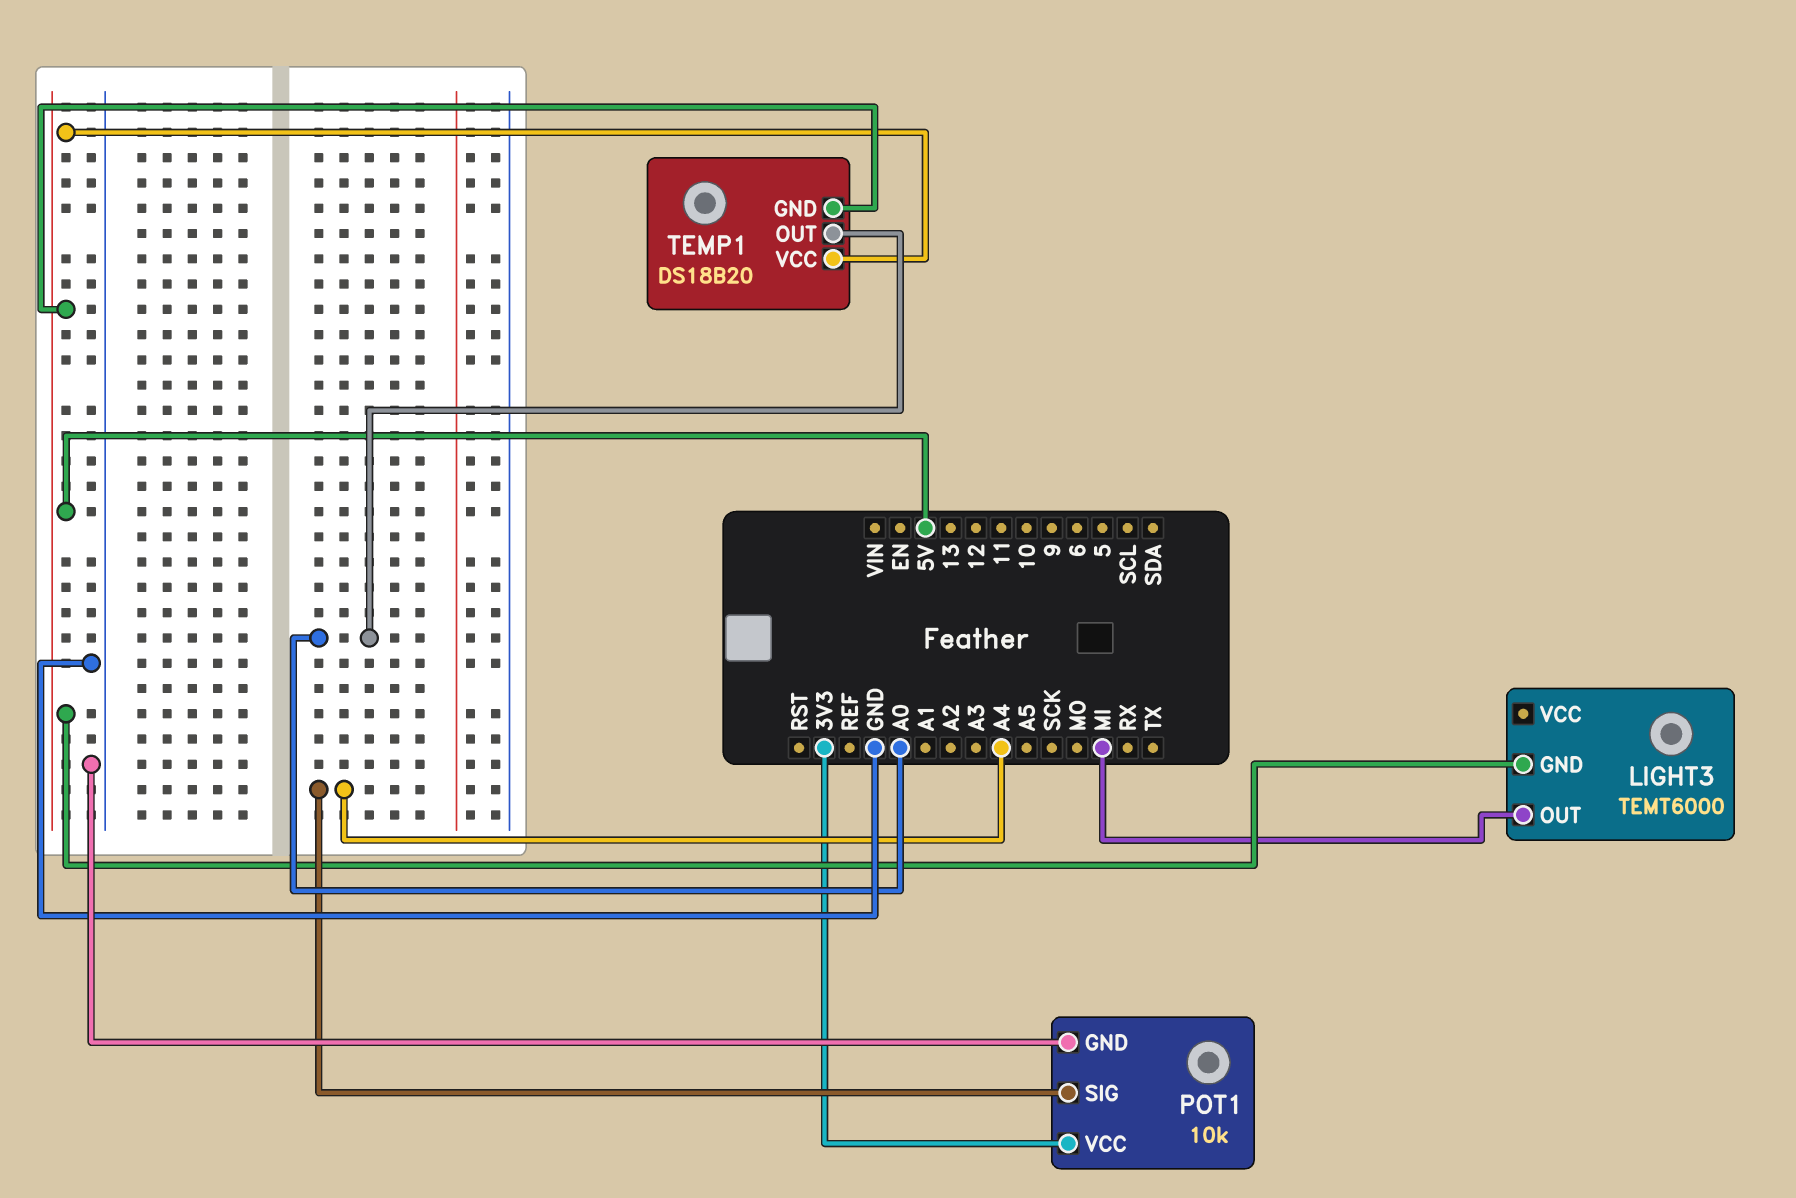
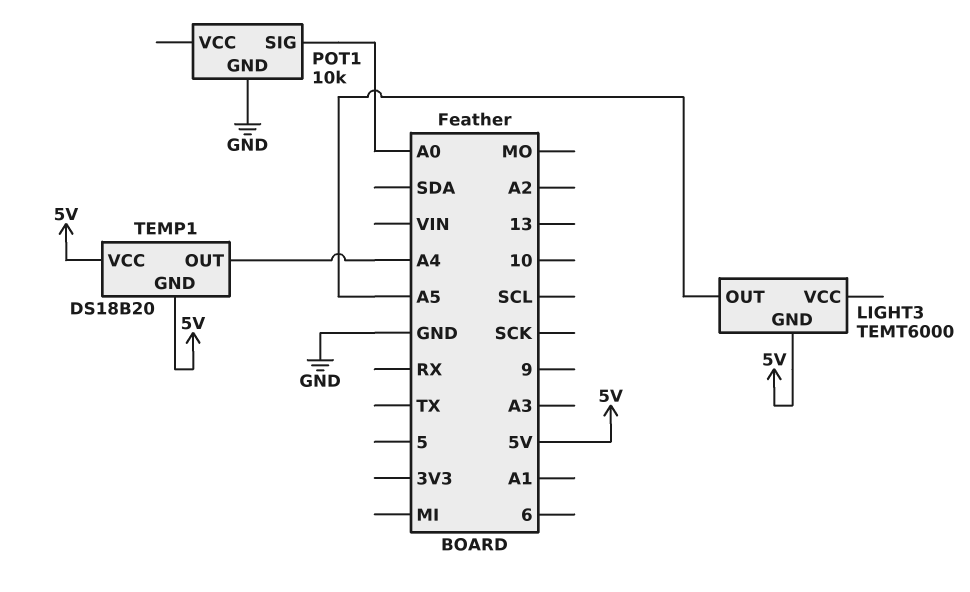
LIGHT3 pin OUT: MI -> A5
POT1 pin SIG: A4 -> A0
POT1 pin VCC: 3V3 -> none
TEMP1 pin OUT: A0 -> A4

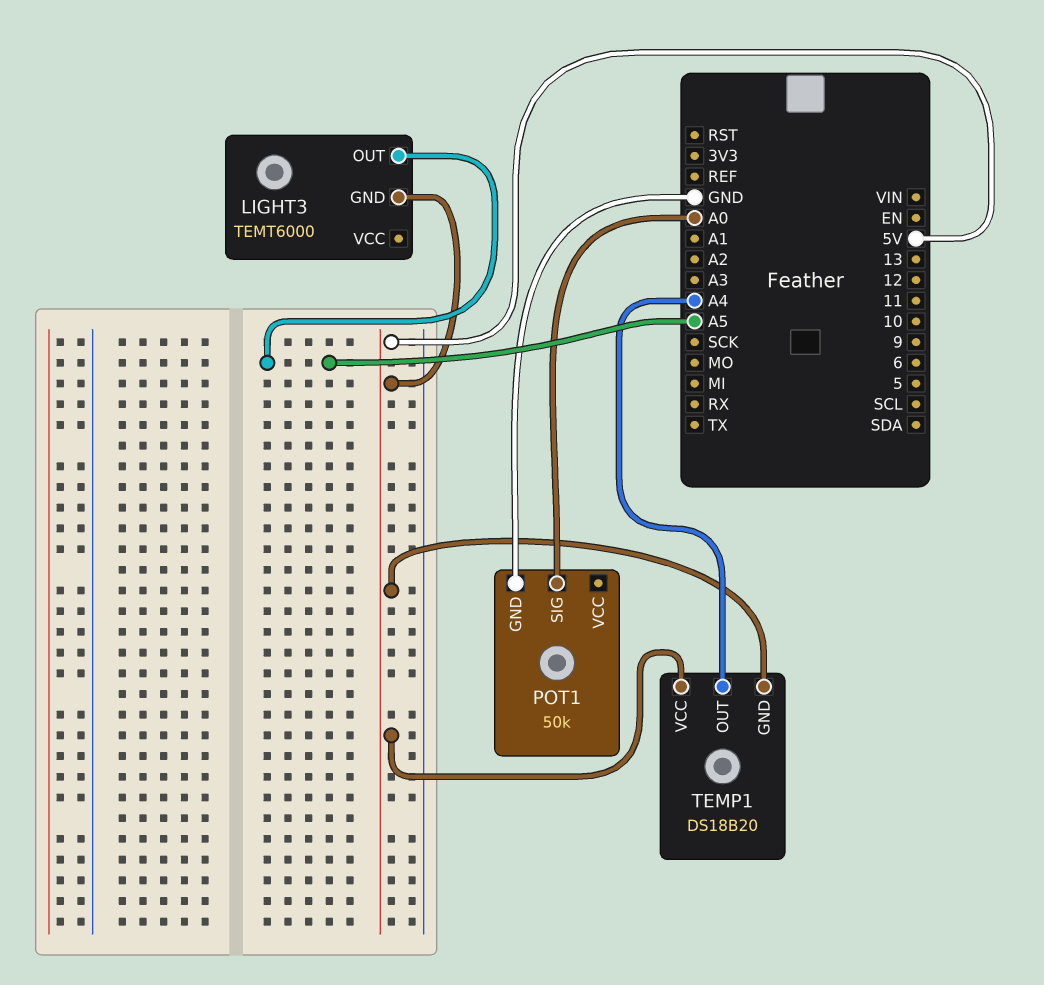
POT1: 10k -> 50k

